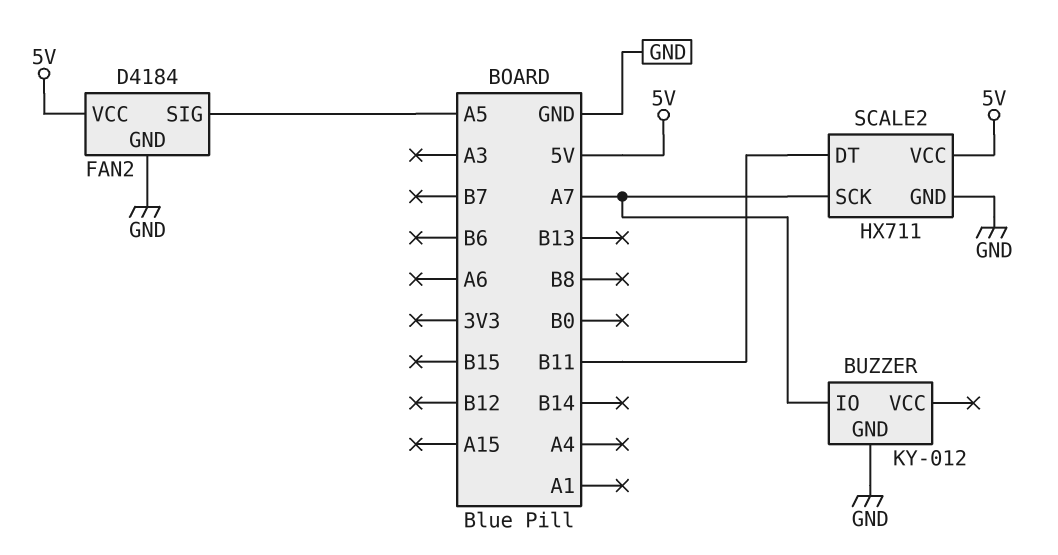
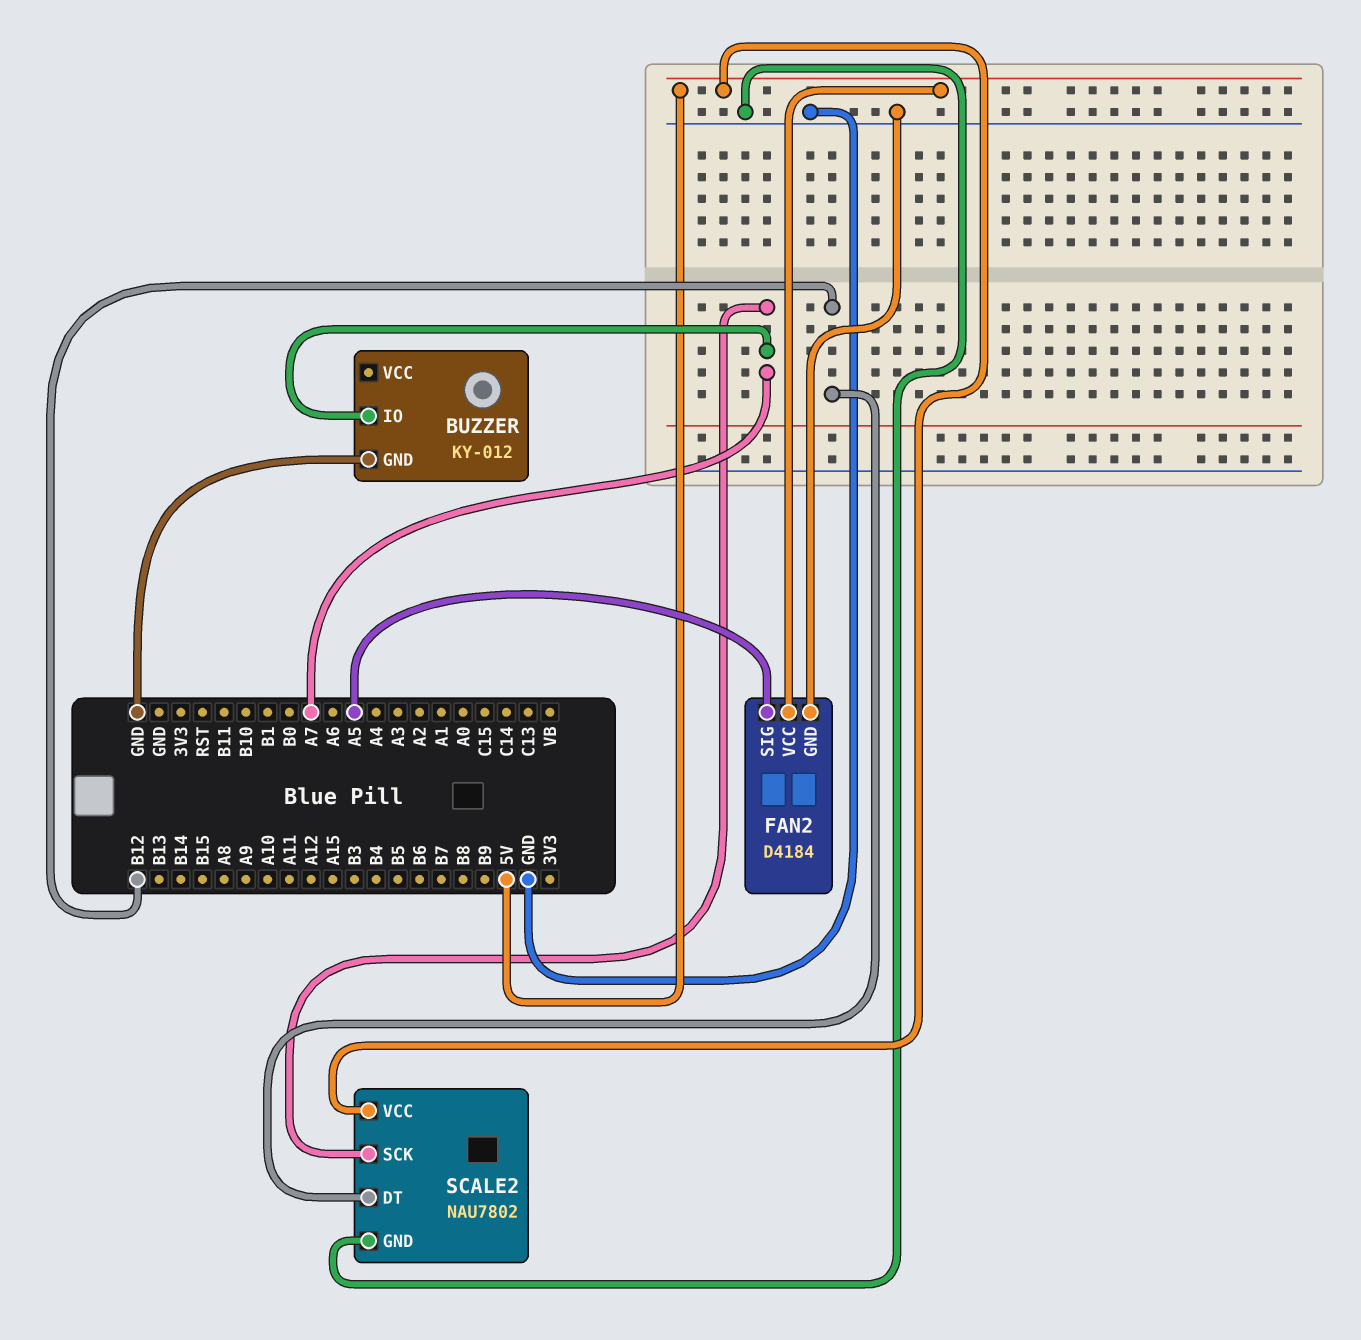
SCALE2: HX711 -> NAU7802
SCALE2 pin DT: B11 -> B12

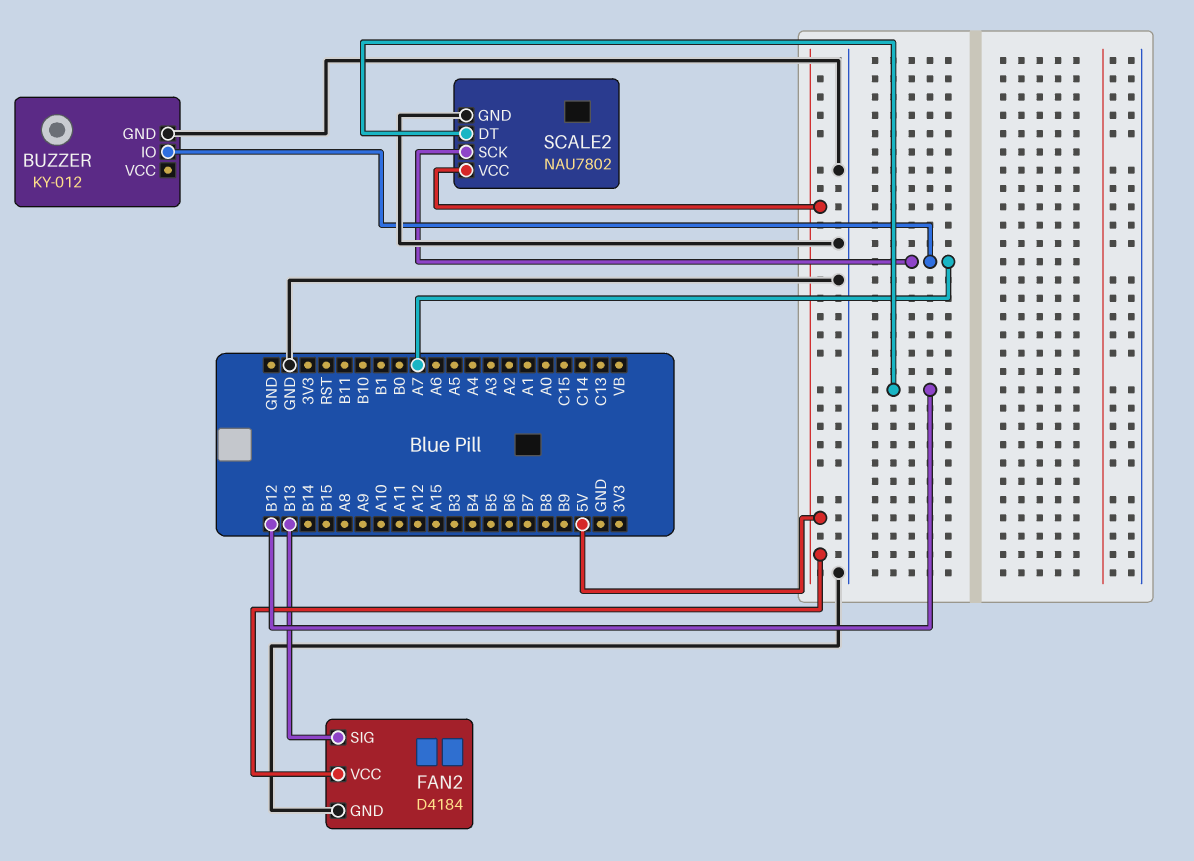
FAN2 pin SIG: A5 -> B13

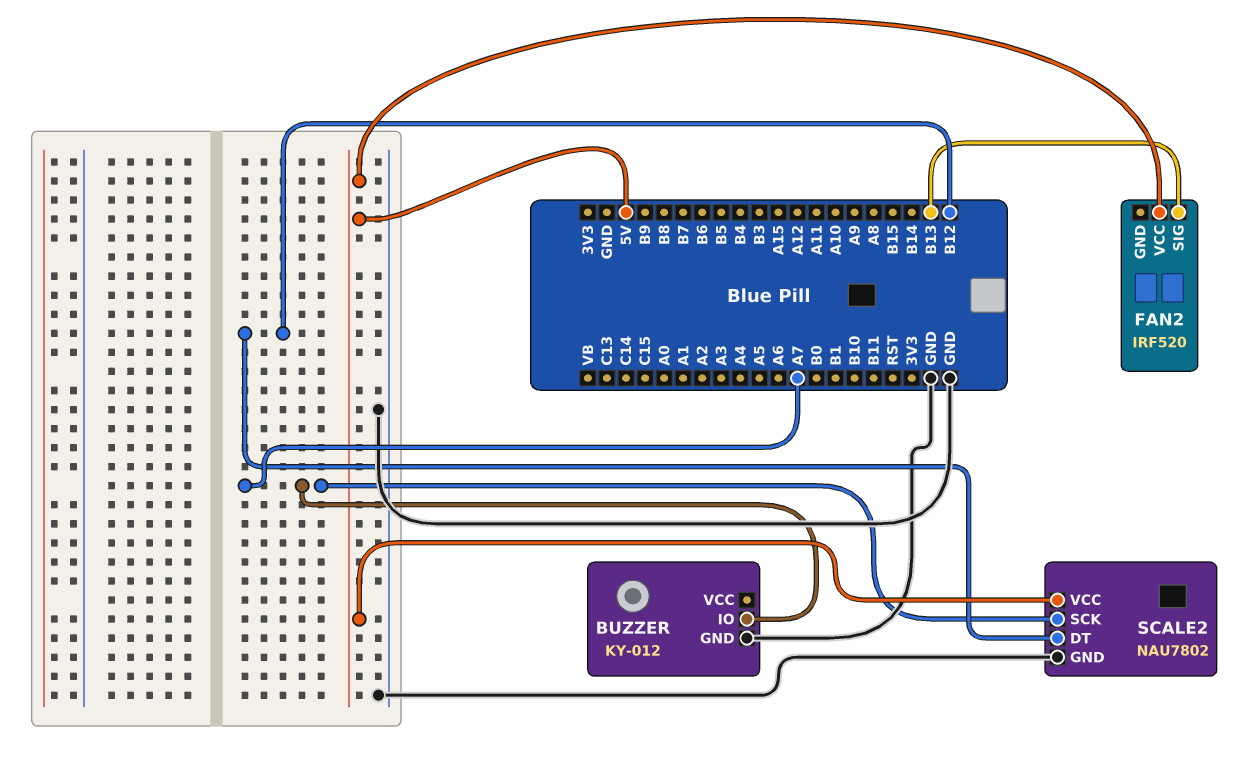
FAN2: D4184 -> IRF520
FAN2 pin GND: GND -> none

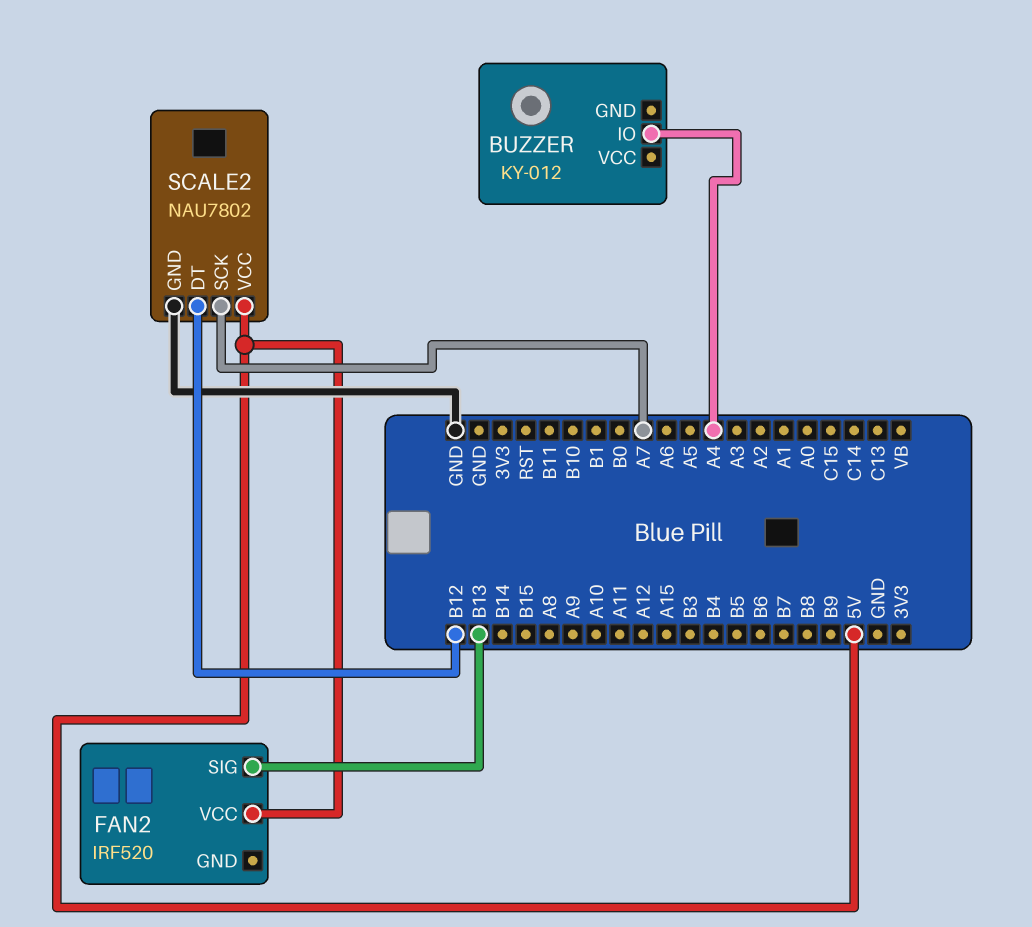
BUZZER pin GND: GND -> none
BUZZER pin IO: A7 -> A4

